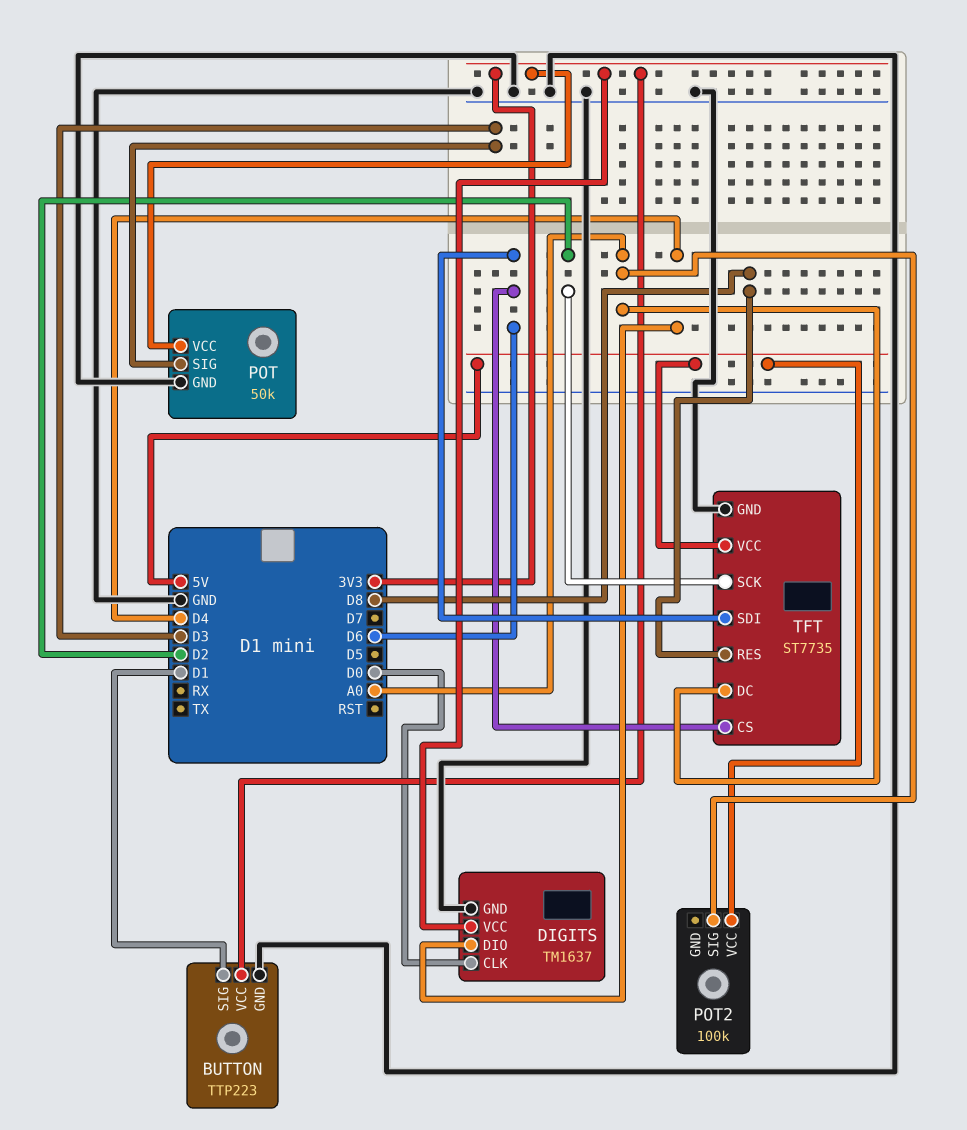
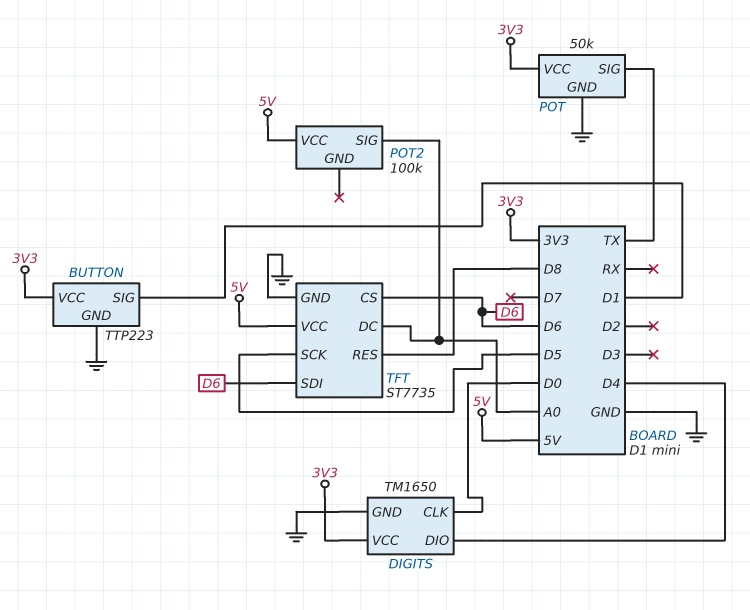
DIGITS: TM1637 -> TM1650
POT pin SIG: D3 -> TX
TFT pin SCK: D2 -> D5

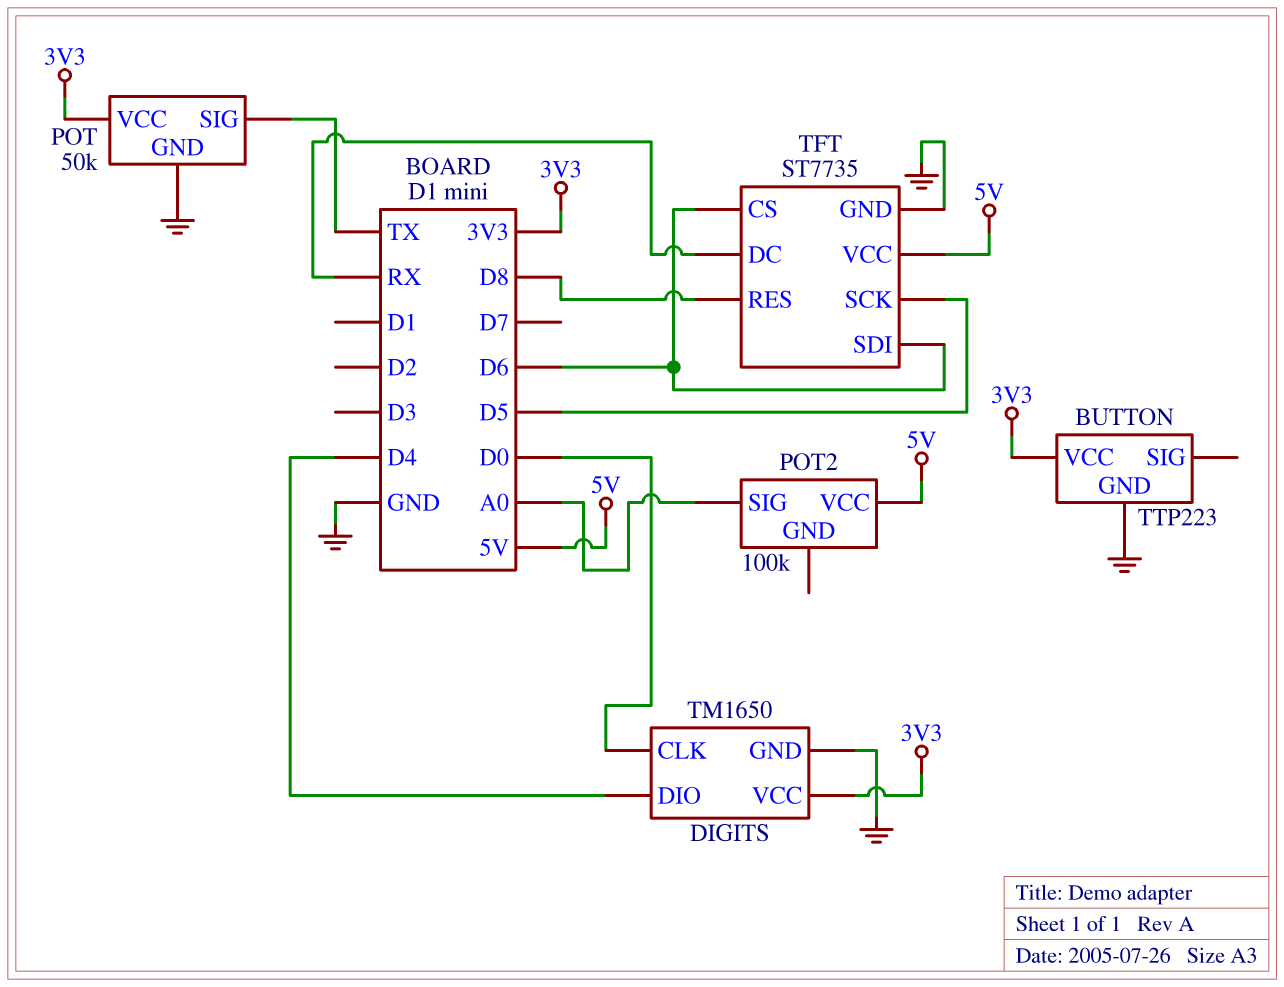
BUTTON pin SIG: D1 -> none
TFT pin DC: A0 -> RX

